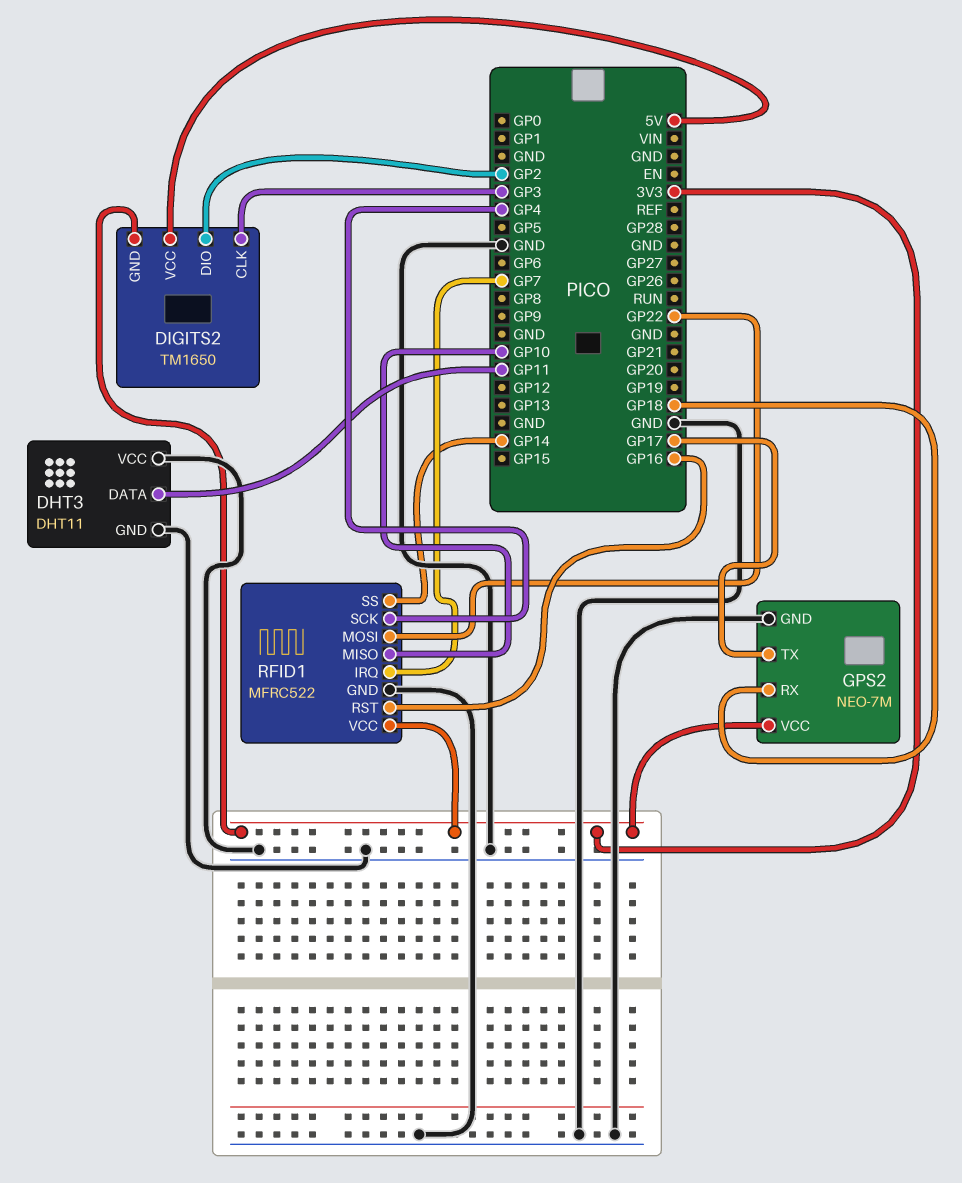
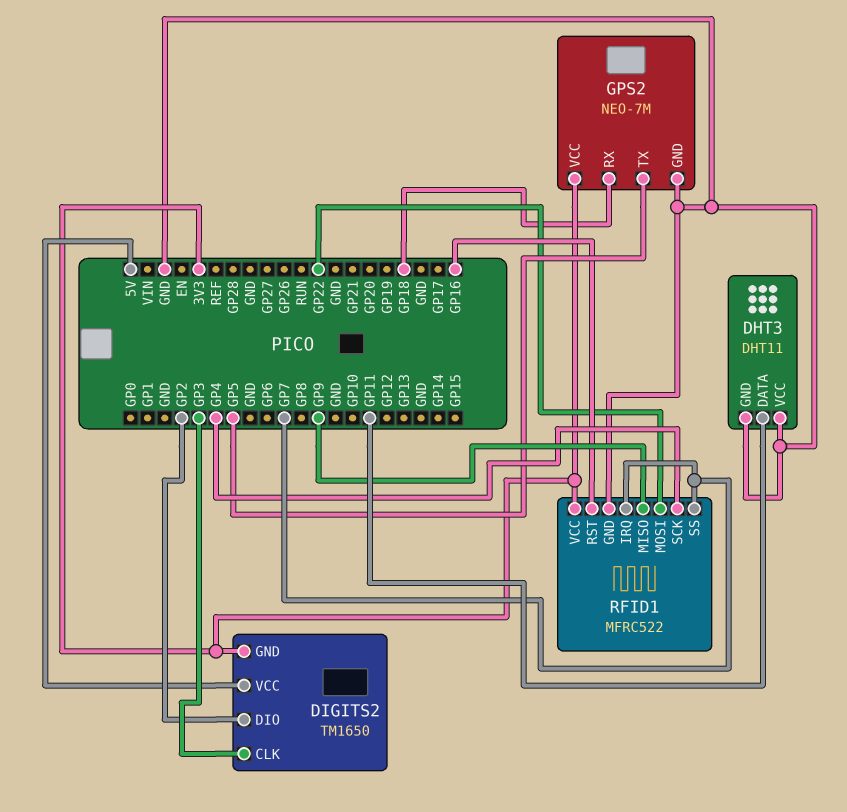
GPS2 pin TX: GP17 -> GP5
RFID1 pin MISO: GP10 -> GP9
RFID1 pin SS: GP14 -> GP7

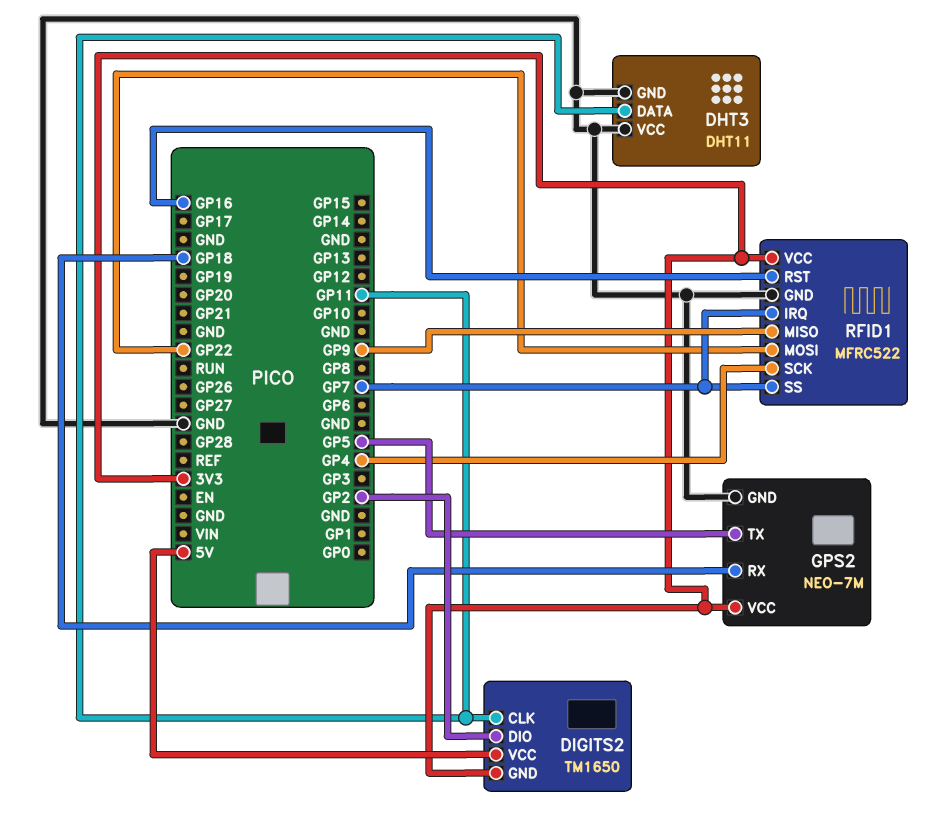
DIGITS2 pin CLK: GP3 -> GP11

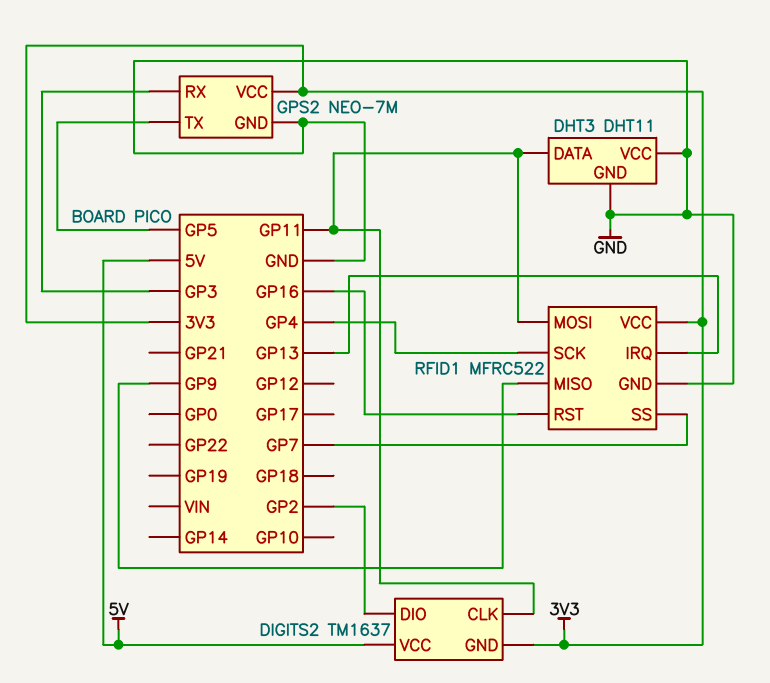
DIGITS2: TM1650 -> TM1637
GPS2 pin RX: GP18 -> GP3
RFID1 pin IRQ: GP7 -> GP13
RFID1 pin MOSI: GP22 -> GP11

